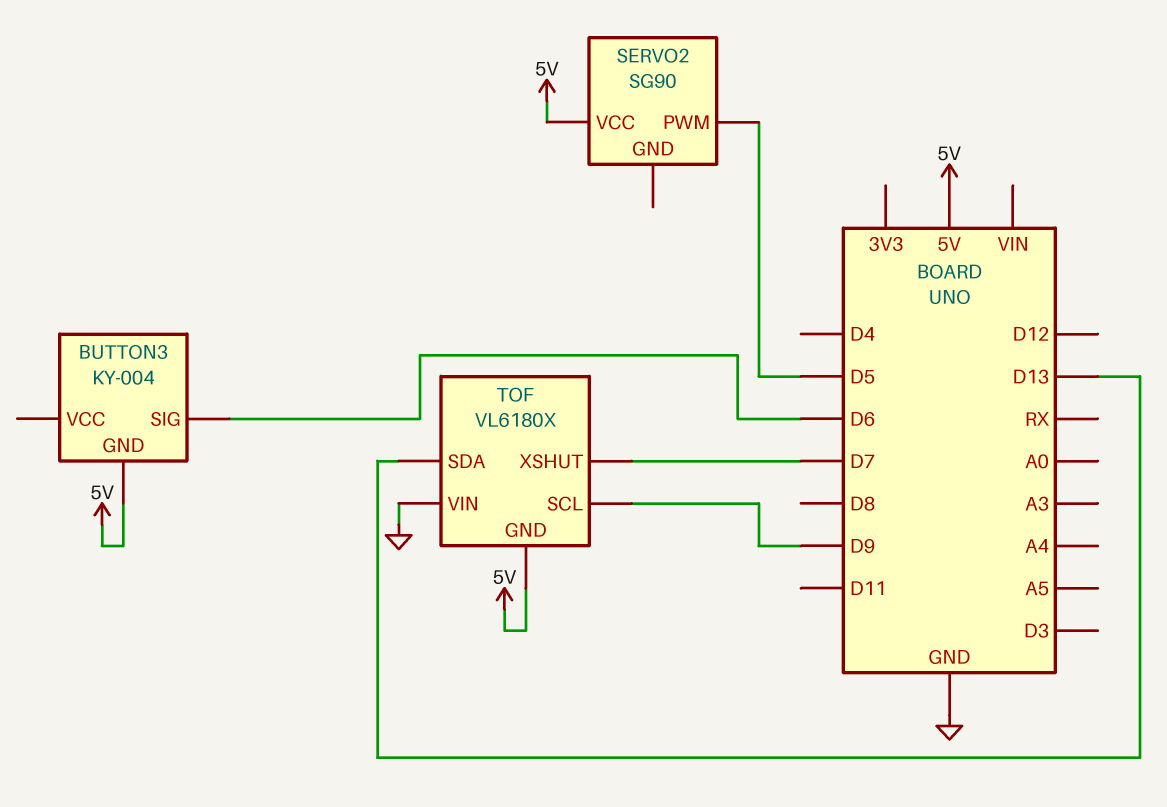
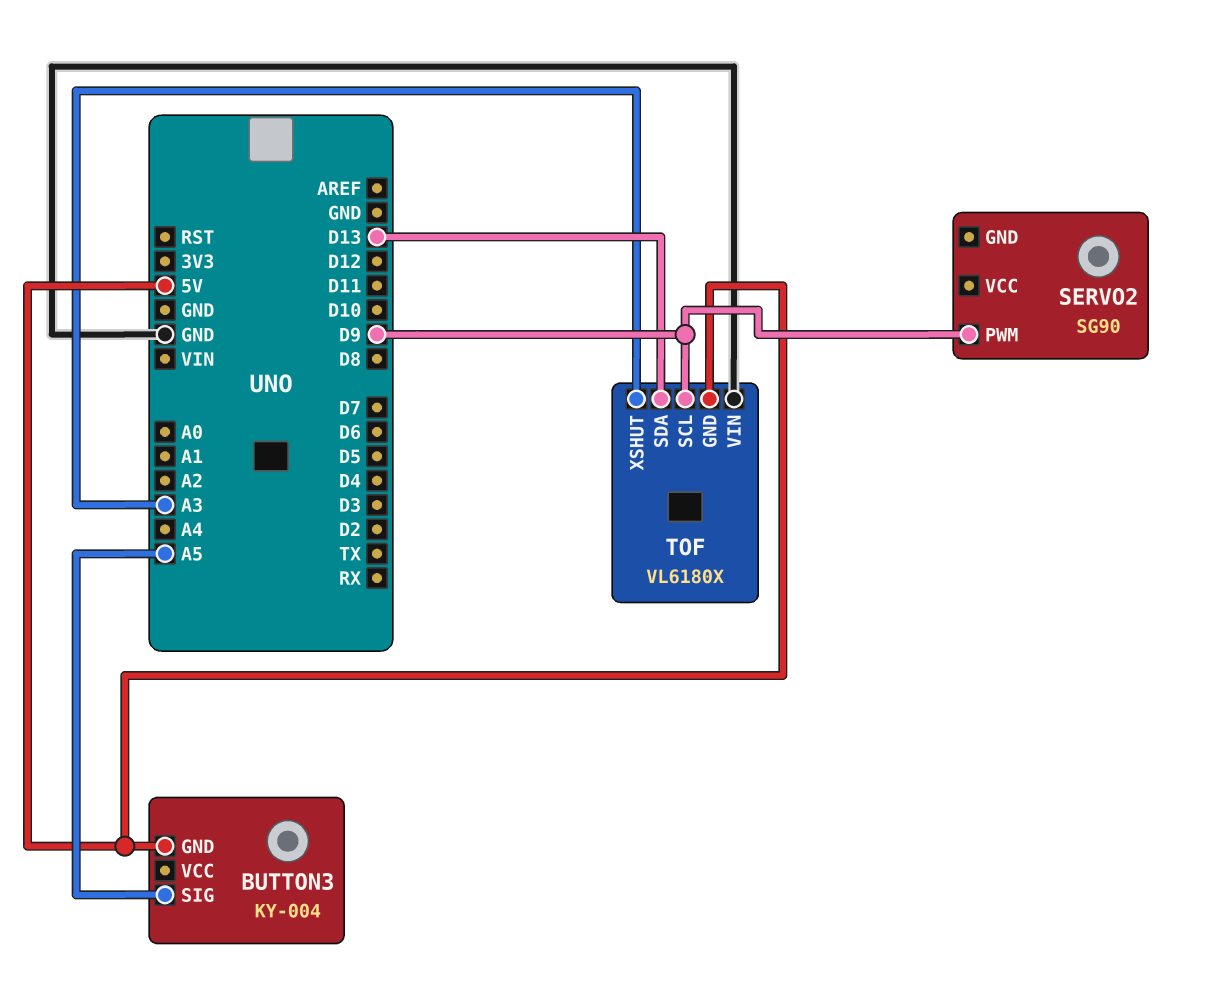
BUTTON3 pin SIG: D6 -> A5
SERVO2 pin PWM: D5 -> D9
SERVO2 pin VCC: 5V -> none
TOF pin XSHUT: D7 -> A3

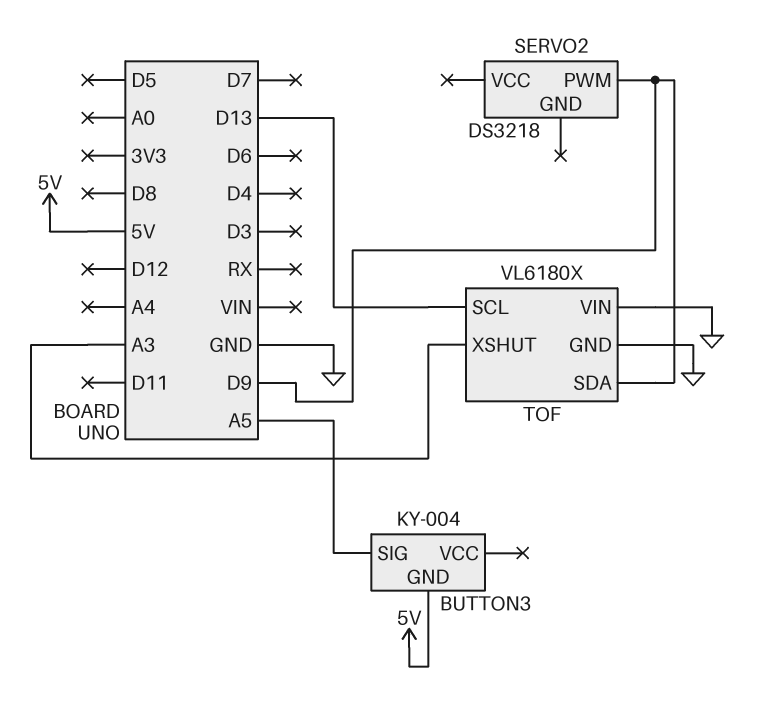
SERVO2: SG90 -> DS3218
TOF pin GND: 5V -> GND
TOF pin SCL: D9 -> D13
TOF pin SDA: D13 -> D9

